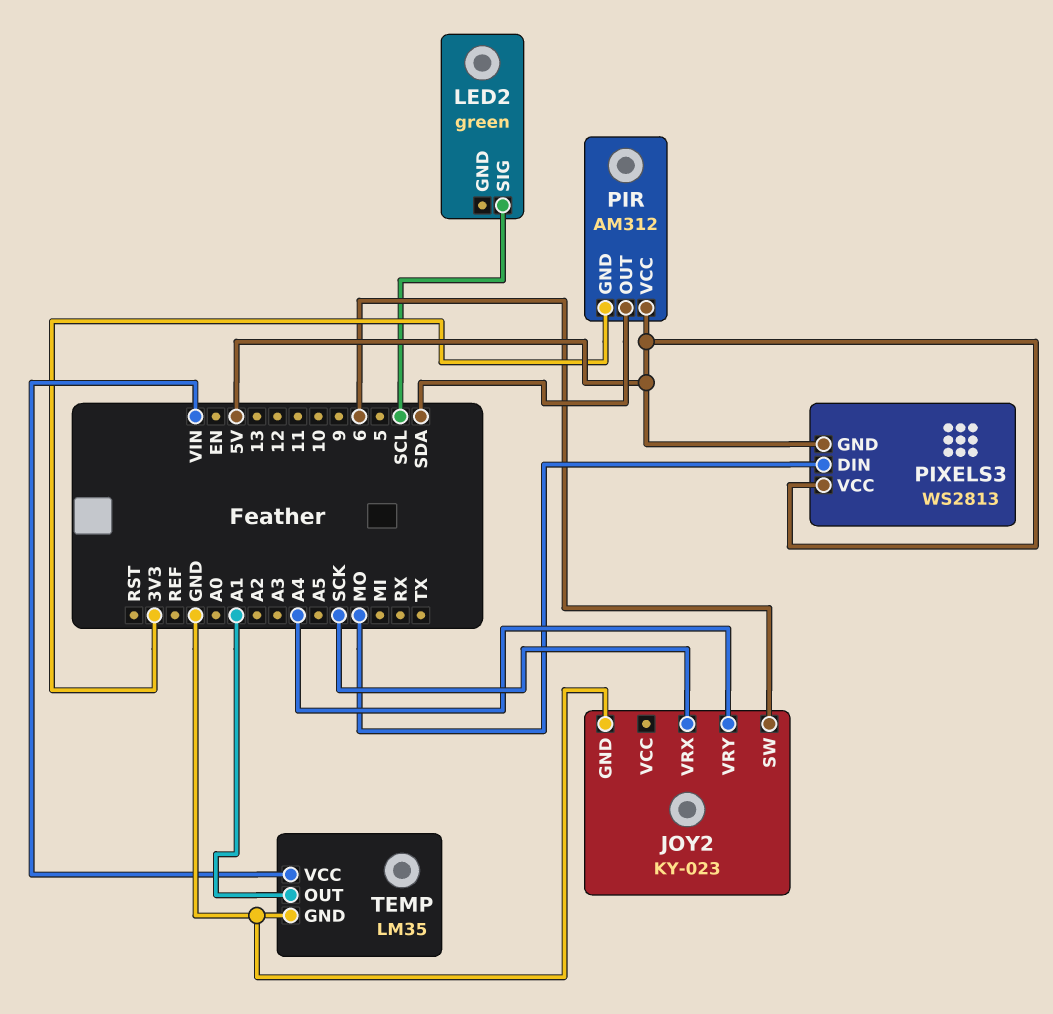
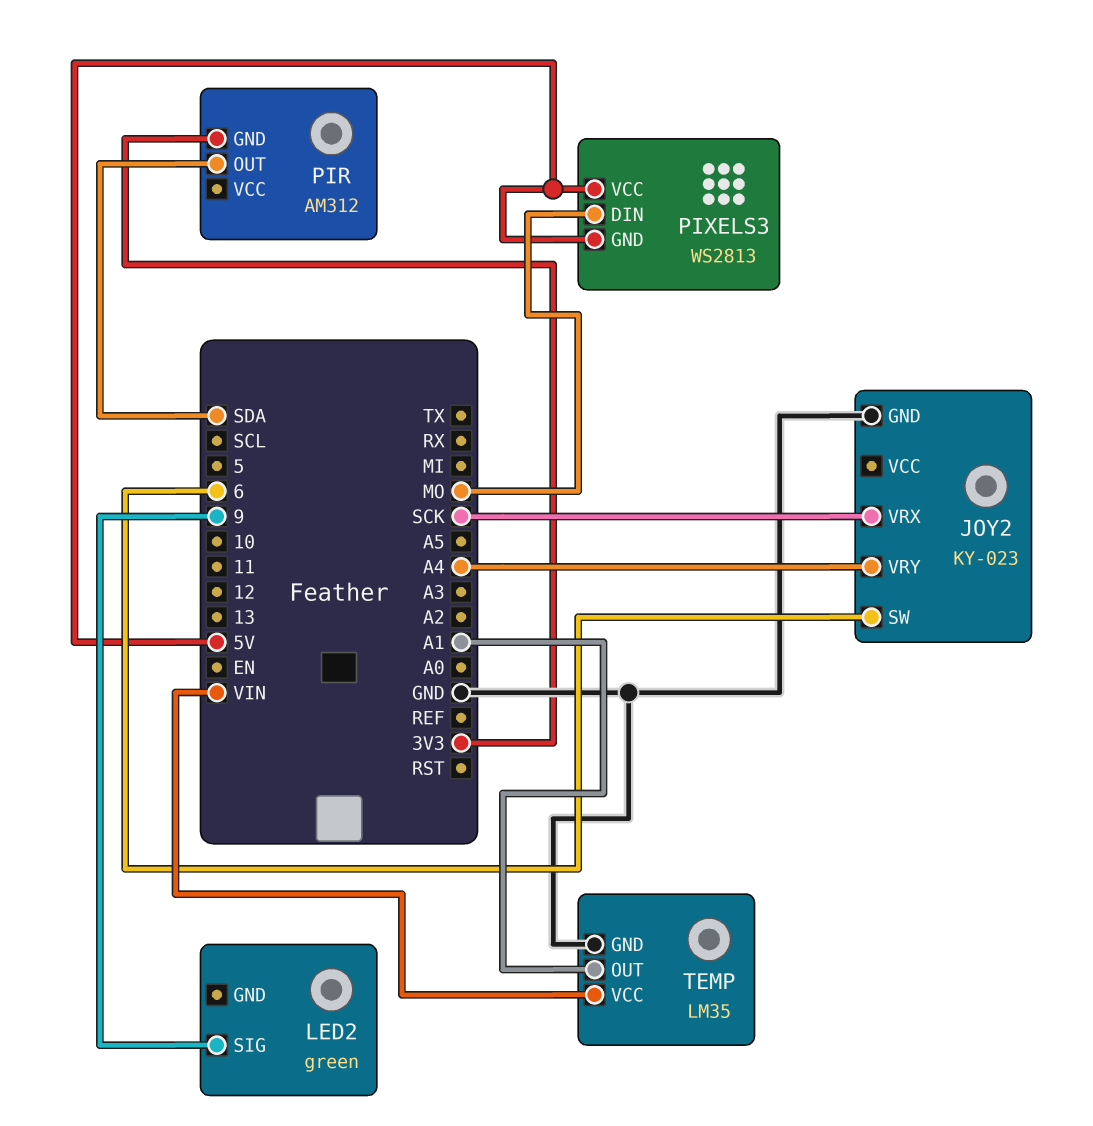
LED2 pin SIG: SCL -> 9
PIR pin VCC: 5V -> none

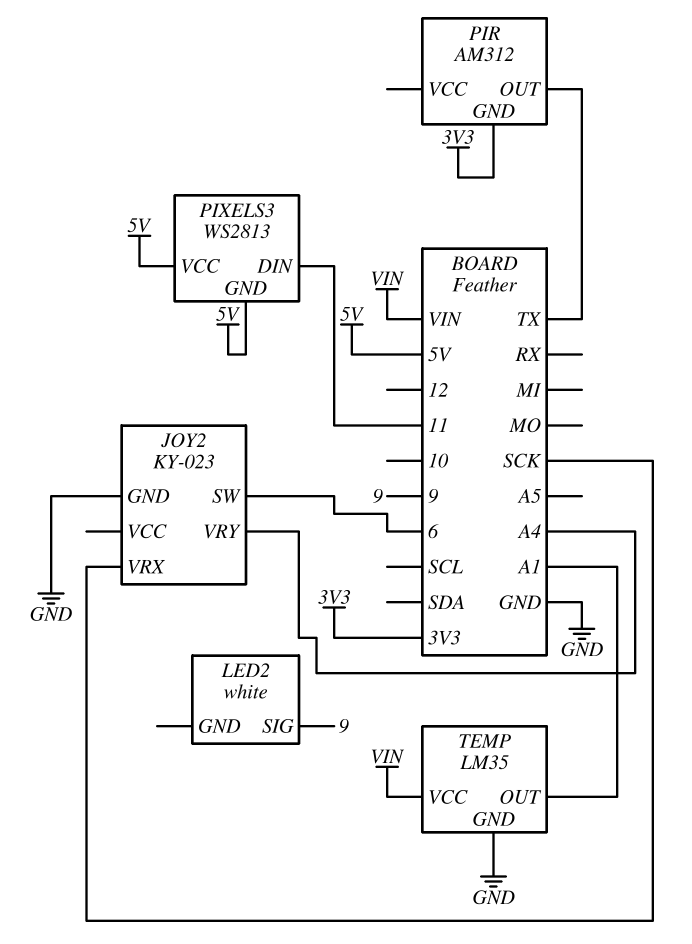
LED2: green -> white
PIR pin OUT: SDA -> TX
PIXELS3 pin DIN: MO -> 11

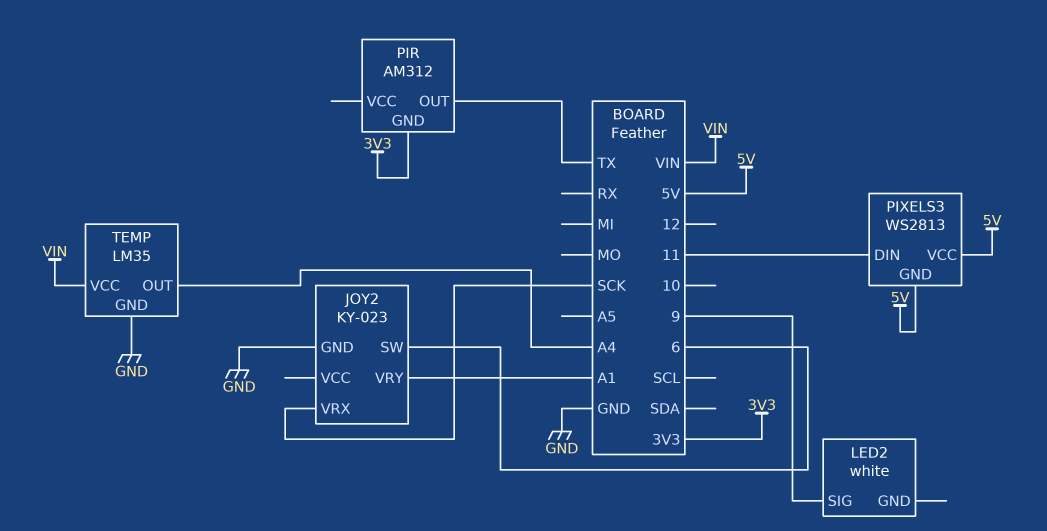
JOY2 pin VRY: A4 -> A1
TEMP pin OUT: A1 -> A4

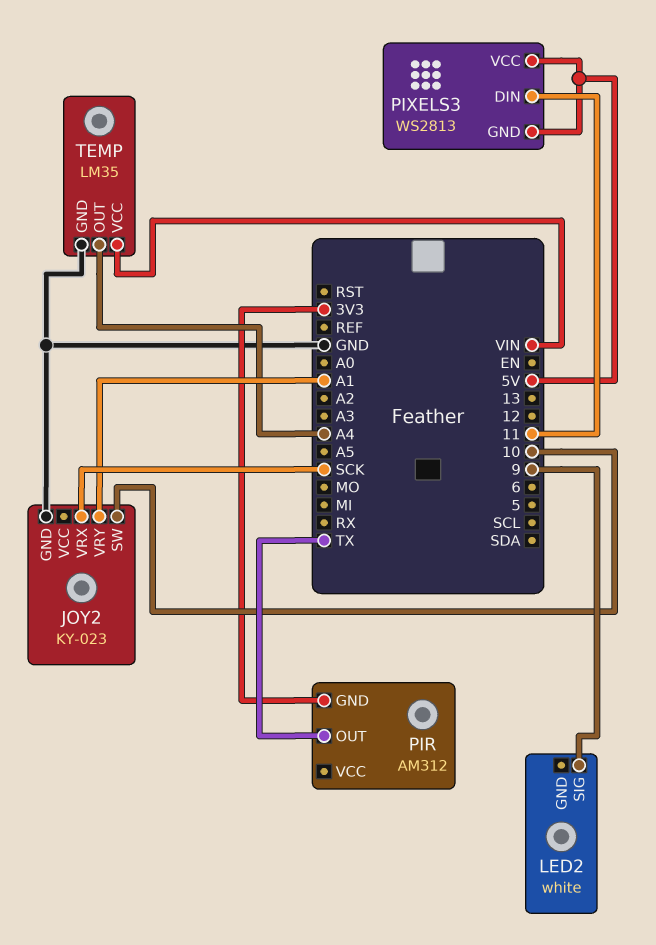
JOY2 pin SW: 6 -> 10

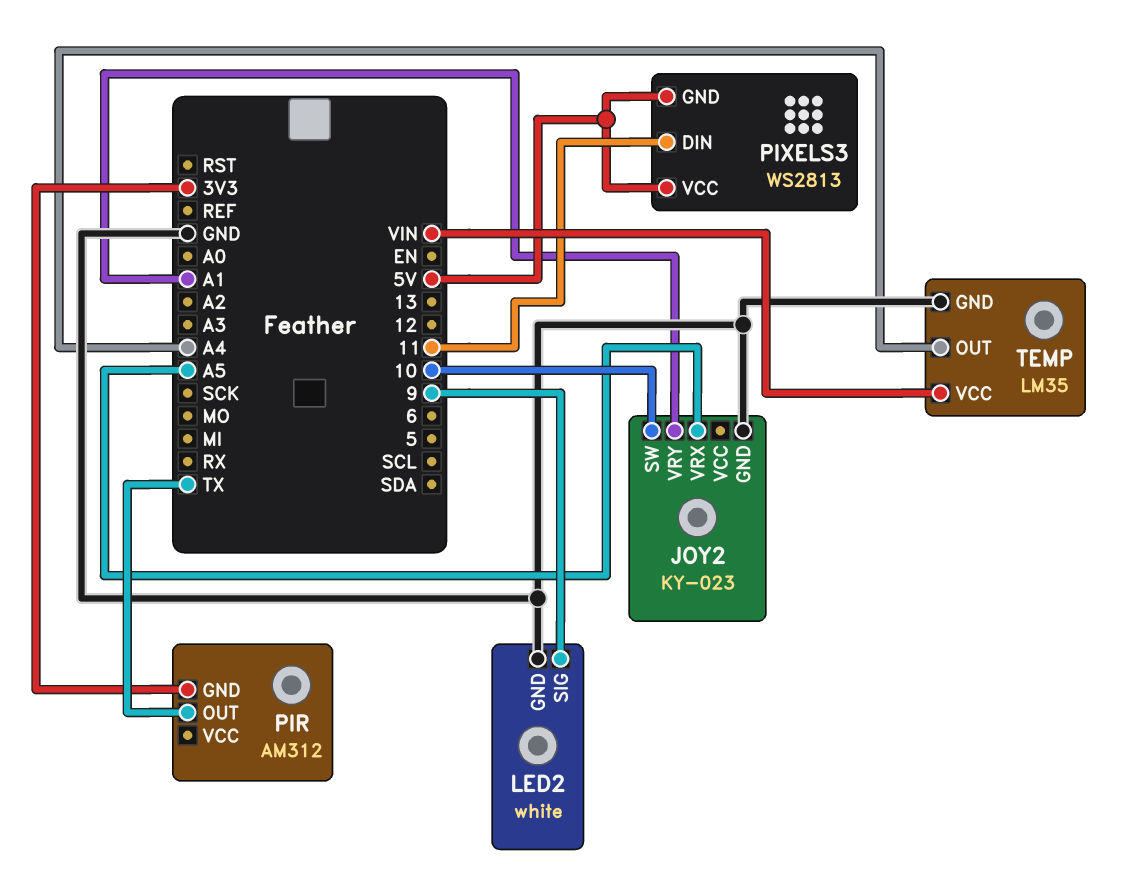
JOY2 pin VRX: SCK -> A5
LED2 pin GND: none -> GND

